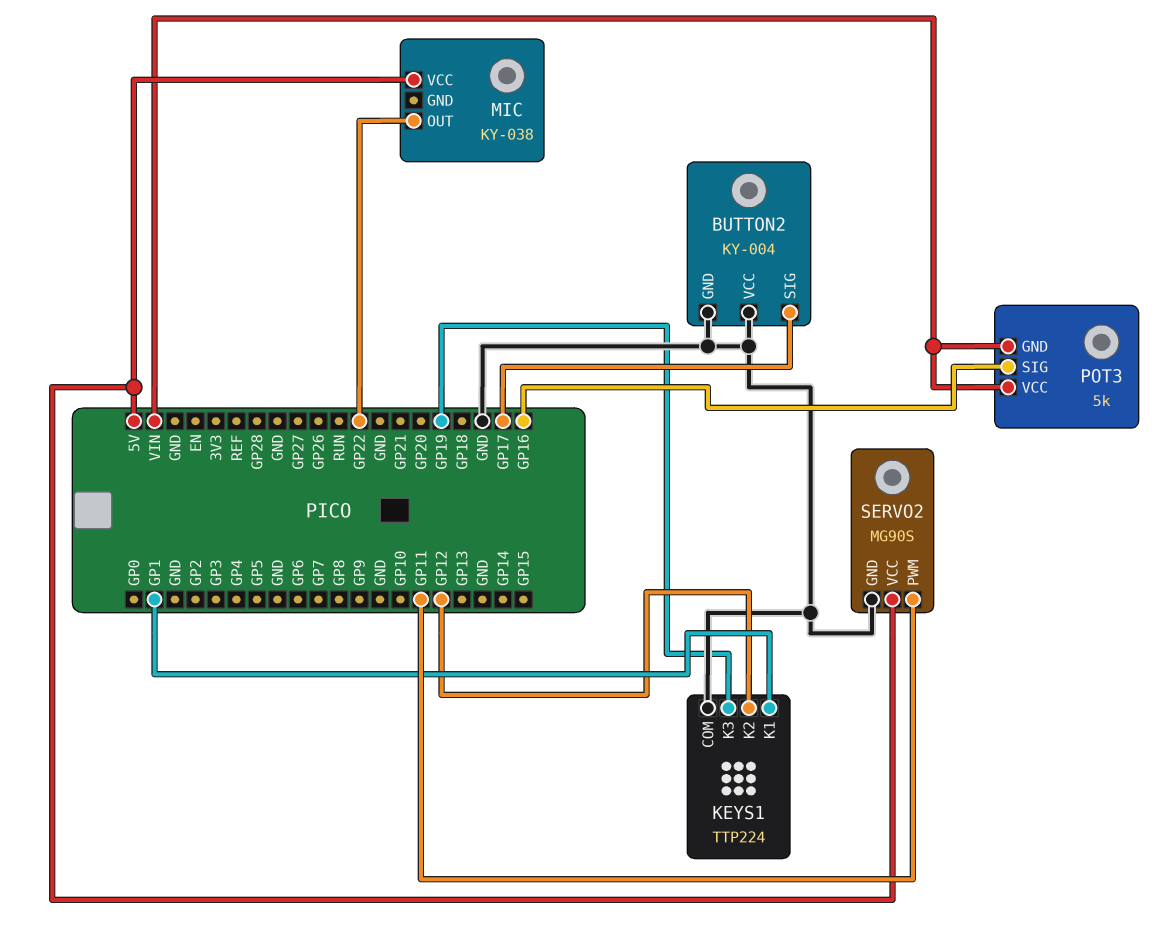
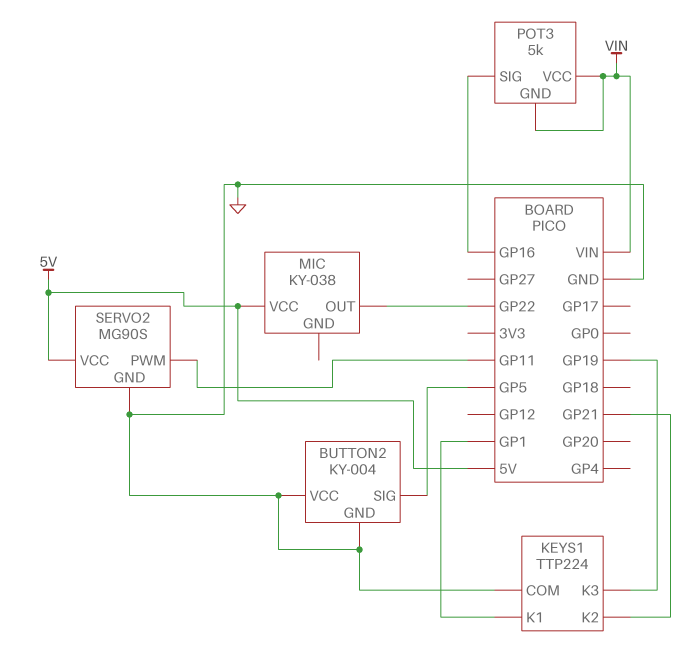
BUTTON2 pin SIG: GP17 -> GP5
KEYS1 pin K2: GP12 -> GP21

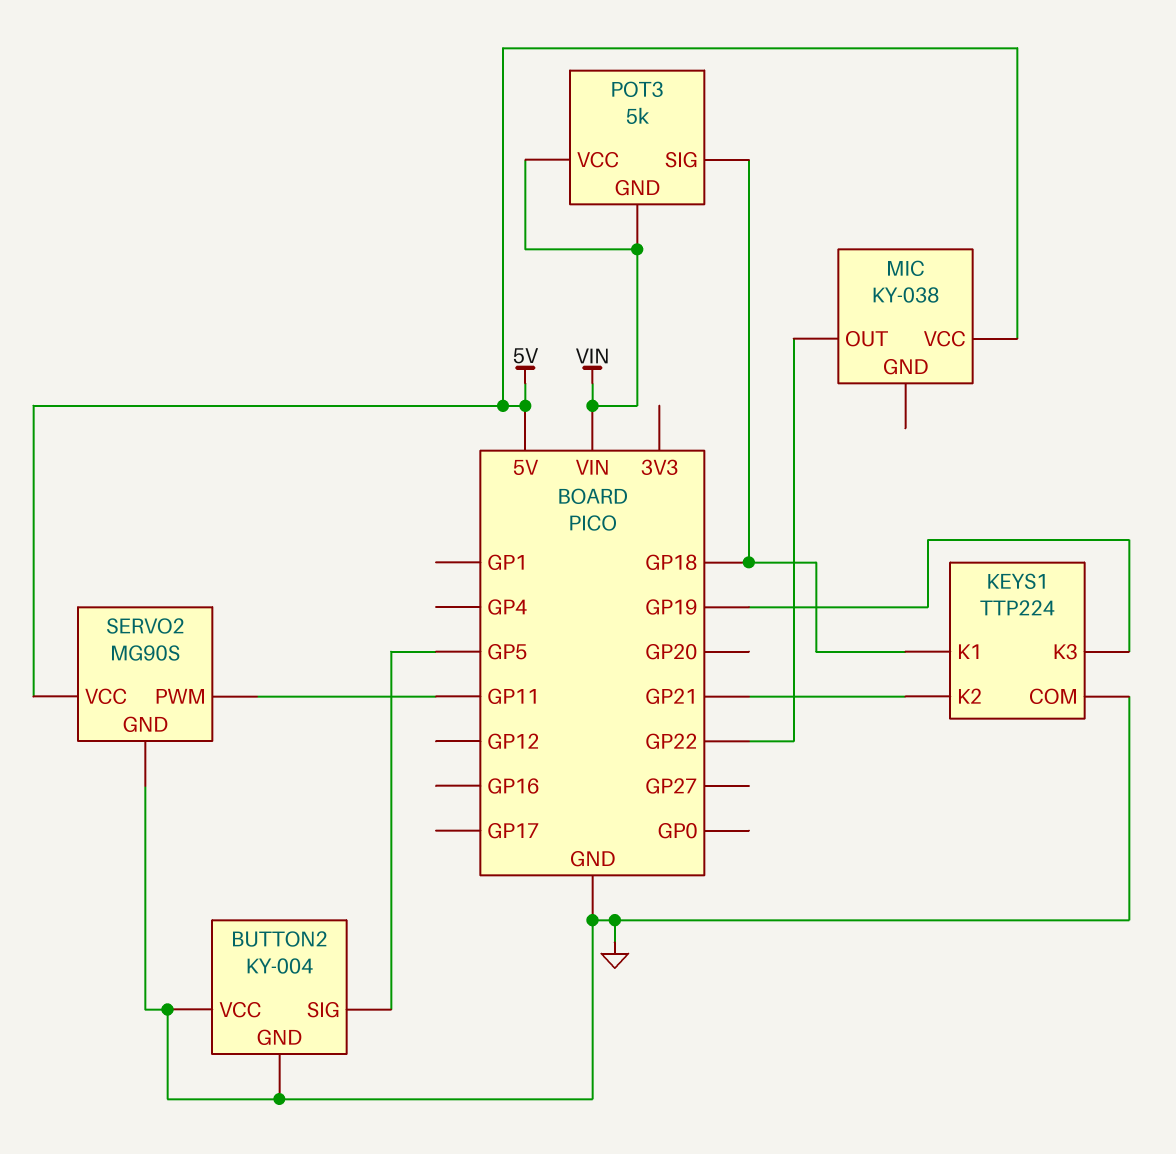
KEYS1 pin K1: GP1 -> GP18
POT3 pin SIG: GP16 -> GP18

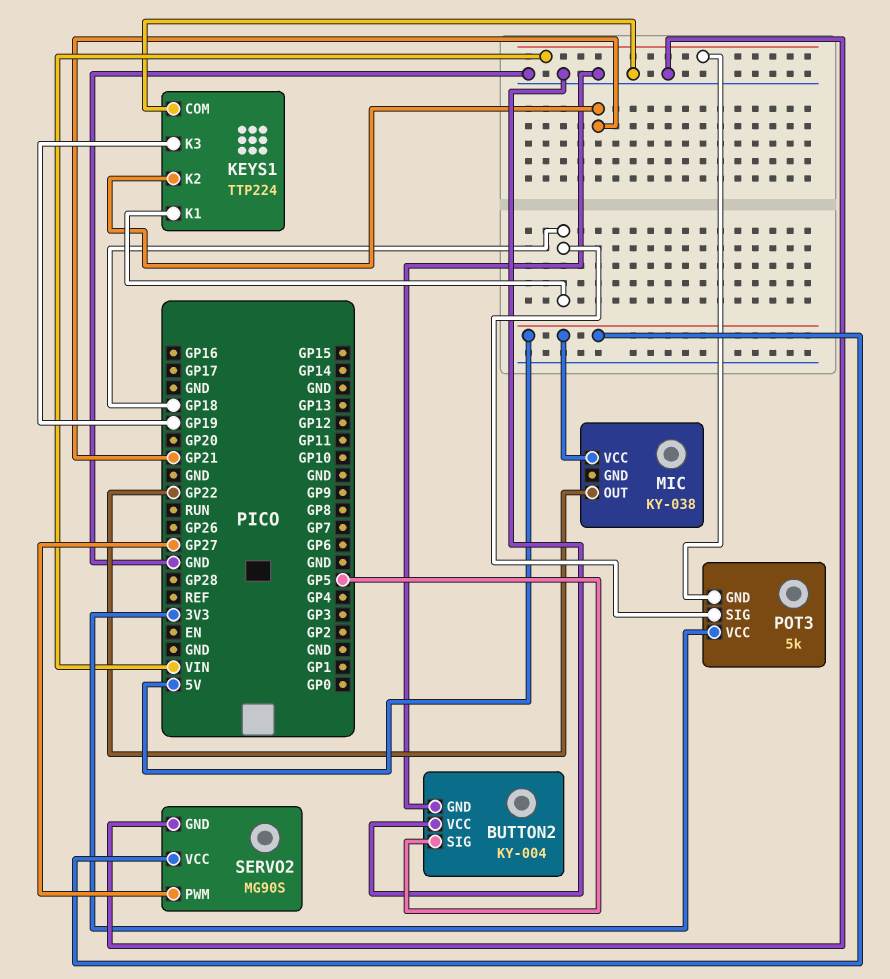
POT3 pin VCC: VIN -> 3V3
SERVO2 pin PWM: GP11 -> GP27

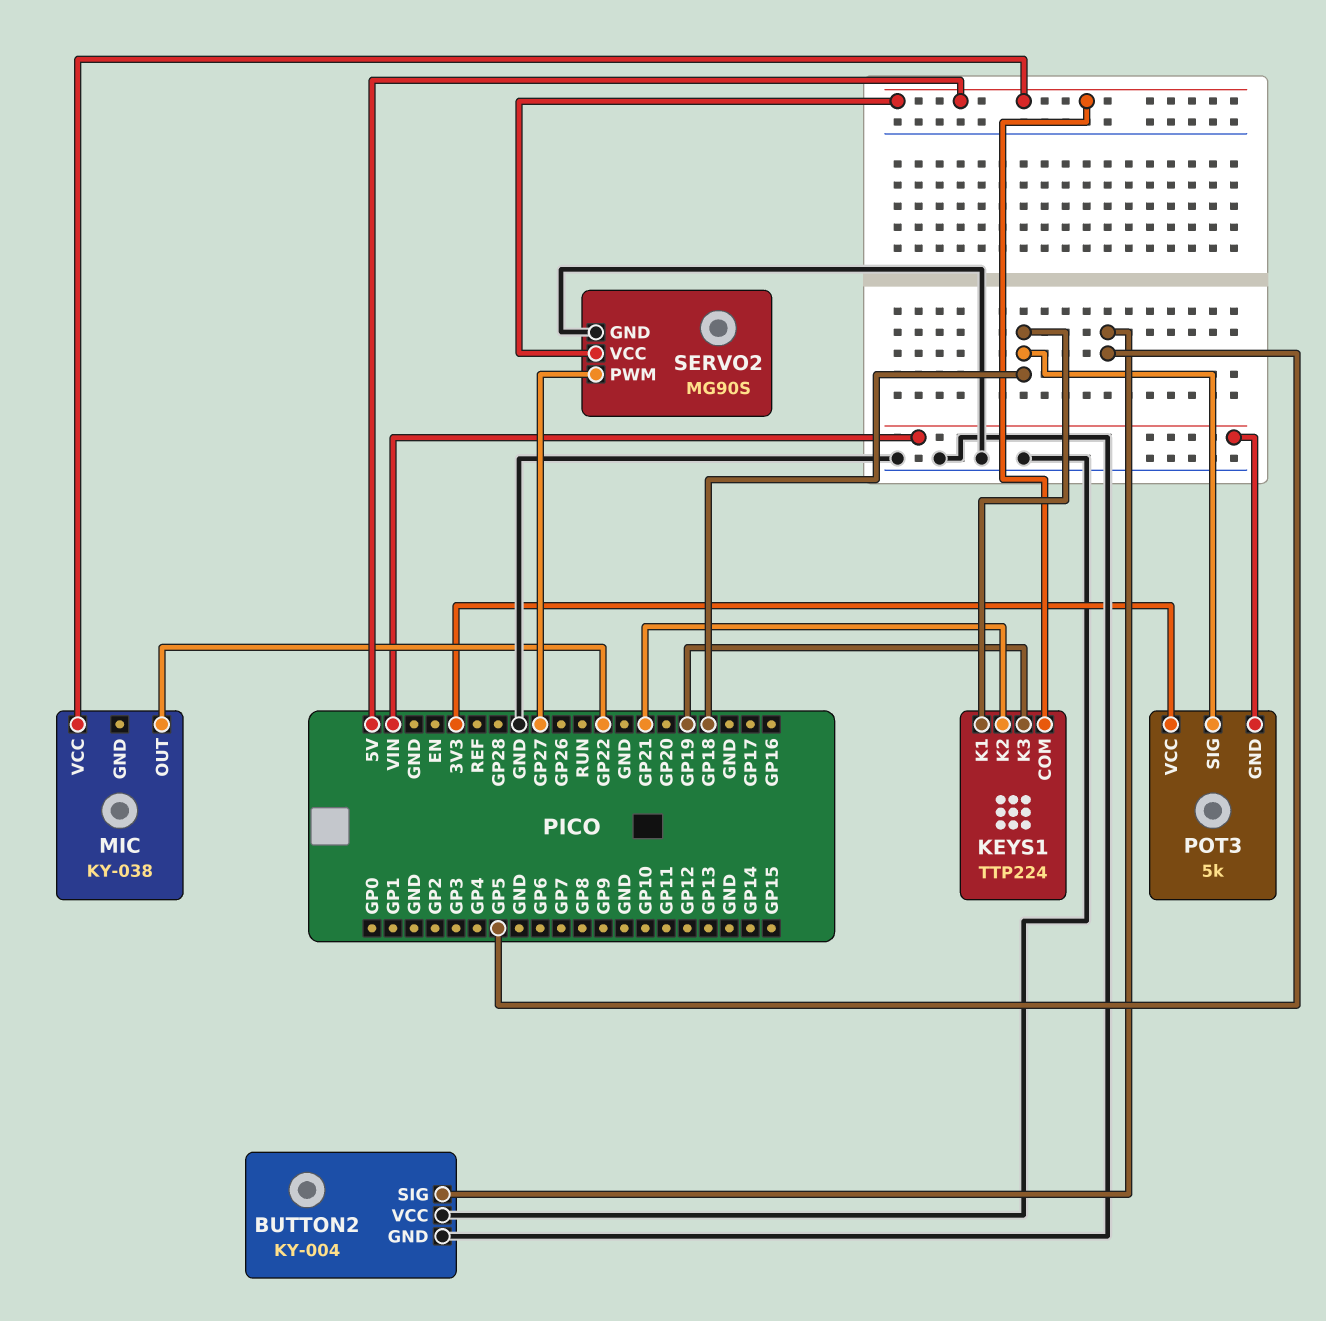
KEYS1 pin COM: GND -> 5V

